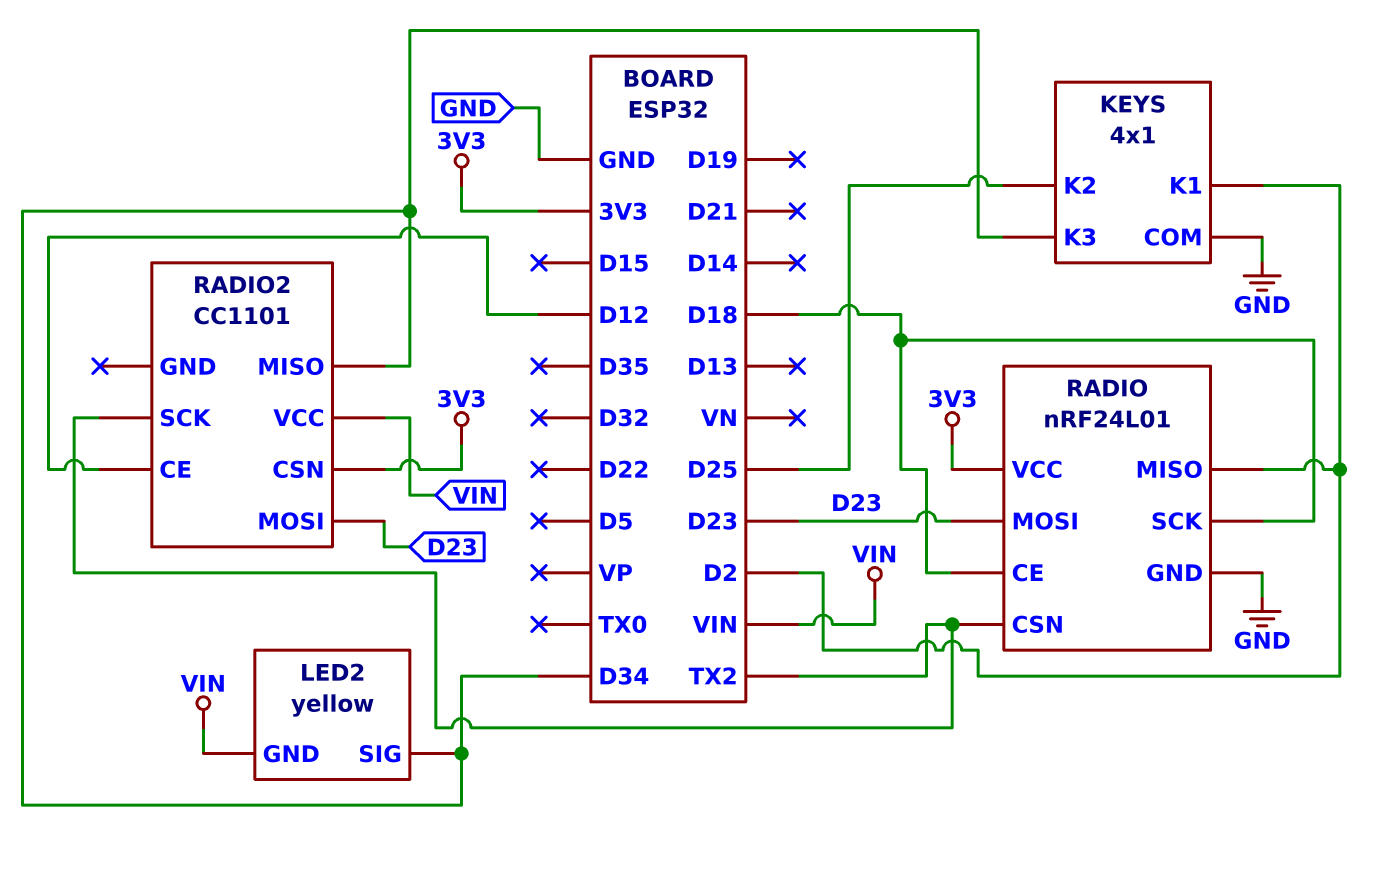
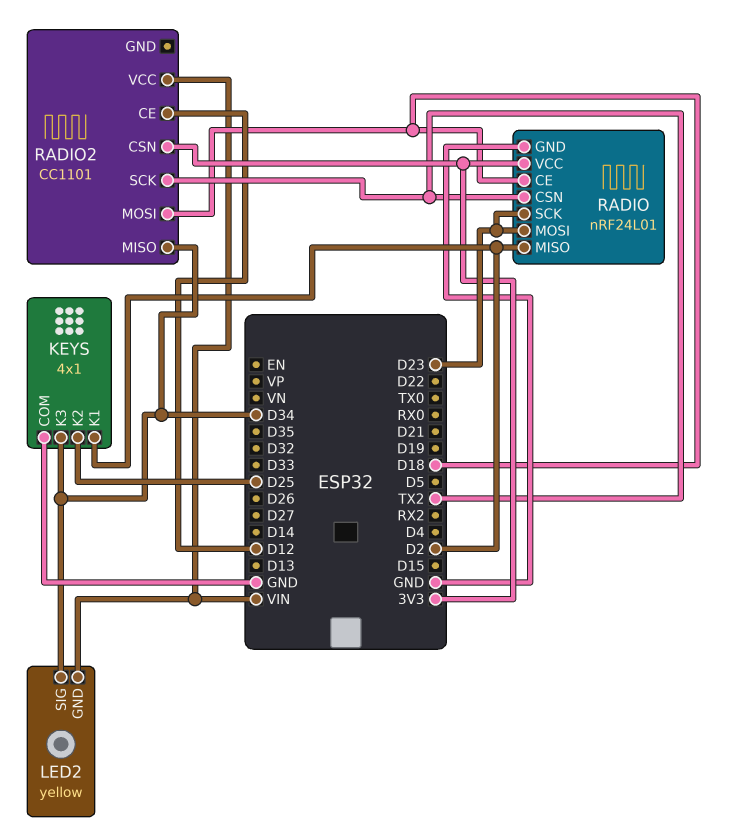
RADIO pin SCK: D18 -> D23
RADIO2 pin MOSI: D23 -> D18

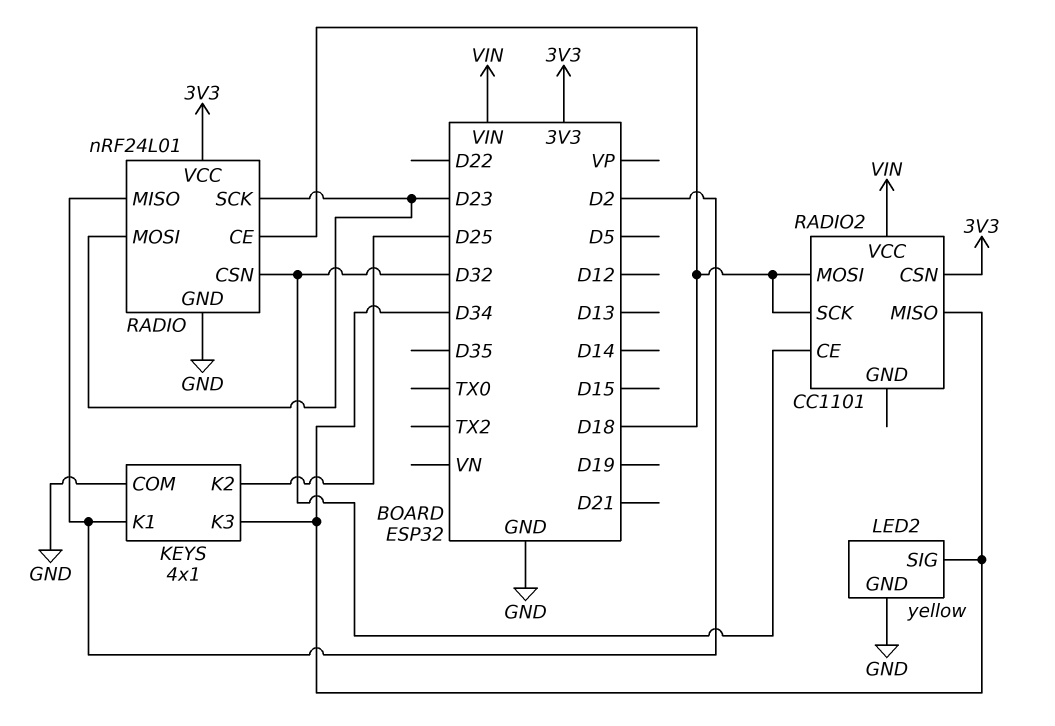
LED2 pin GND: VIN -> GND
RADIO pin CSN: TX2 -> D32
RADIO2 pin CE: D12 -> D32
RADIO2 pin SCK: TX2 -> D18

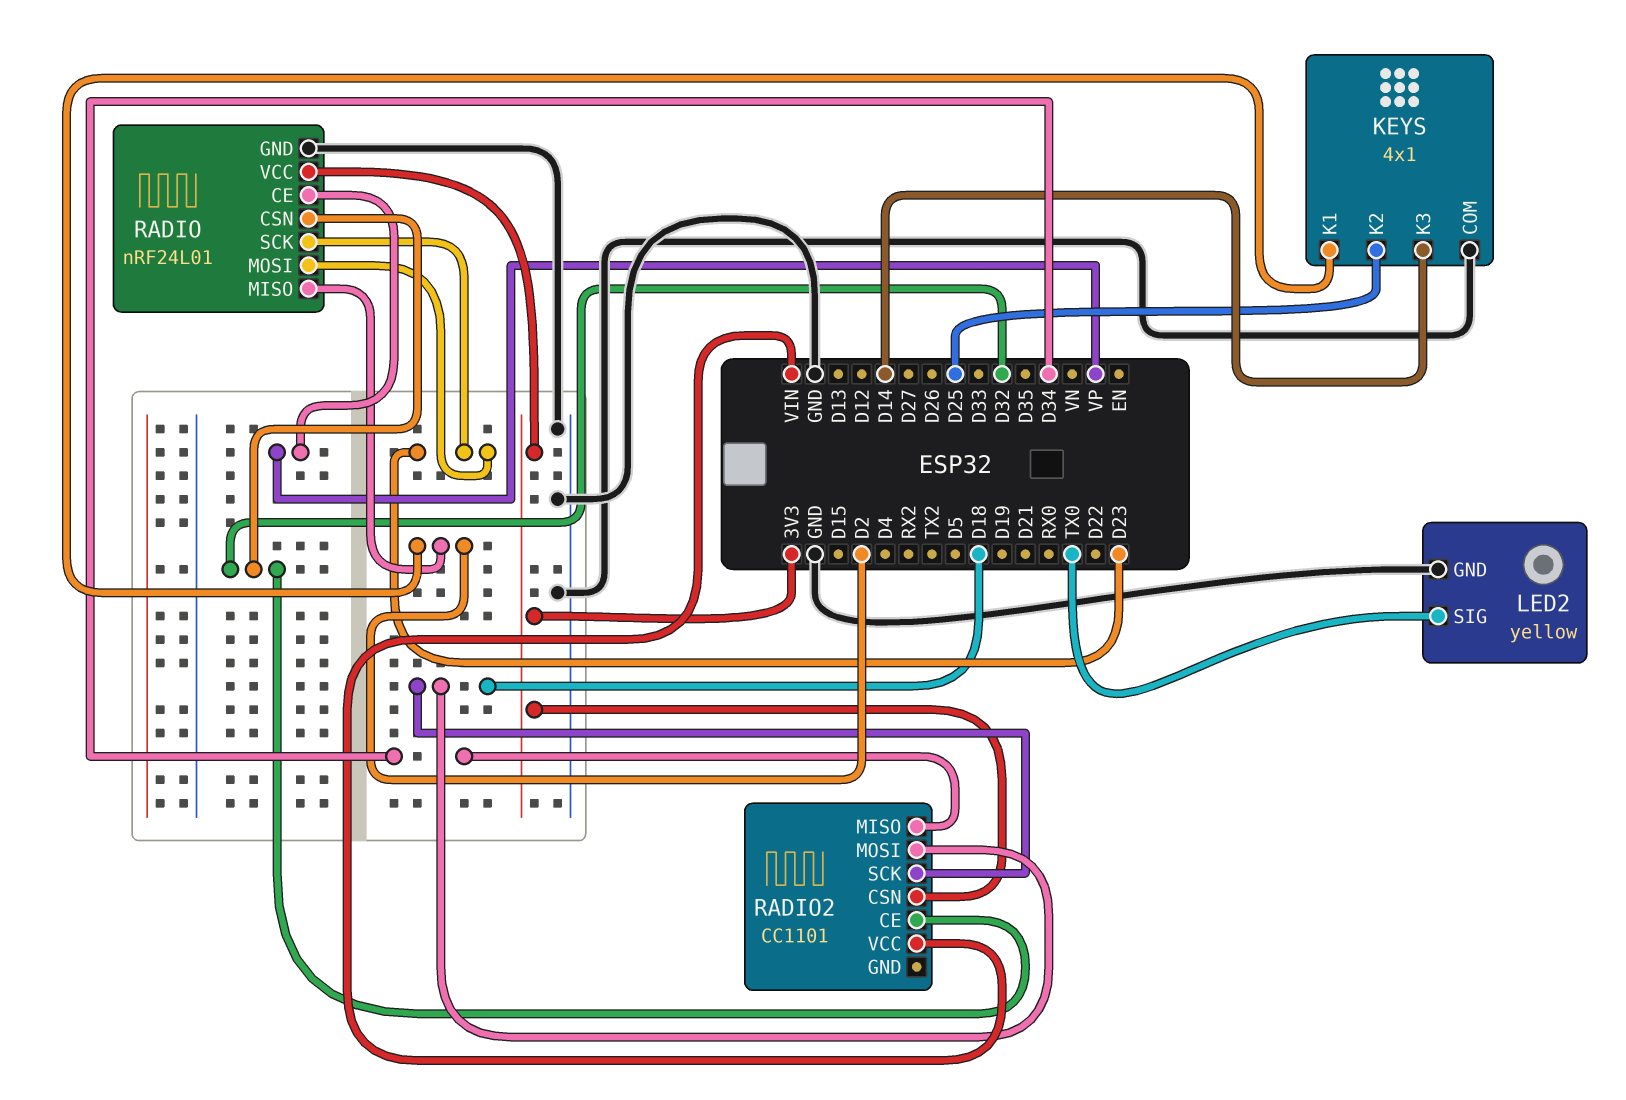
KEYS pin K3: D34 -> D14
LED2 pin SIG: D34 -> TX0
RADIO pin CE: D18 -> VP

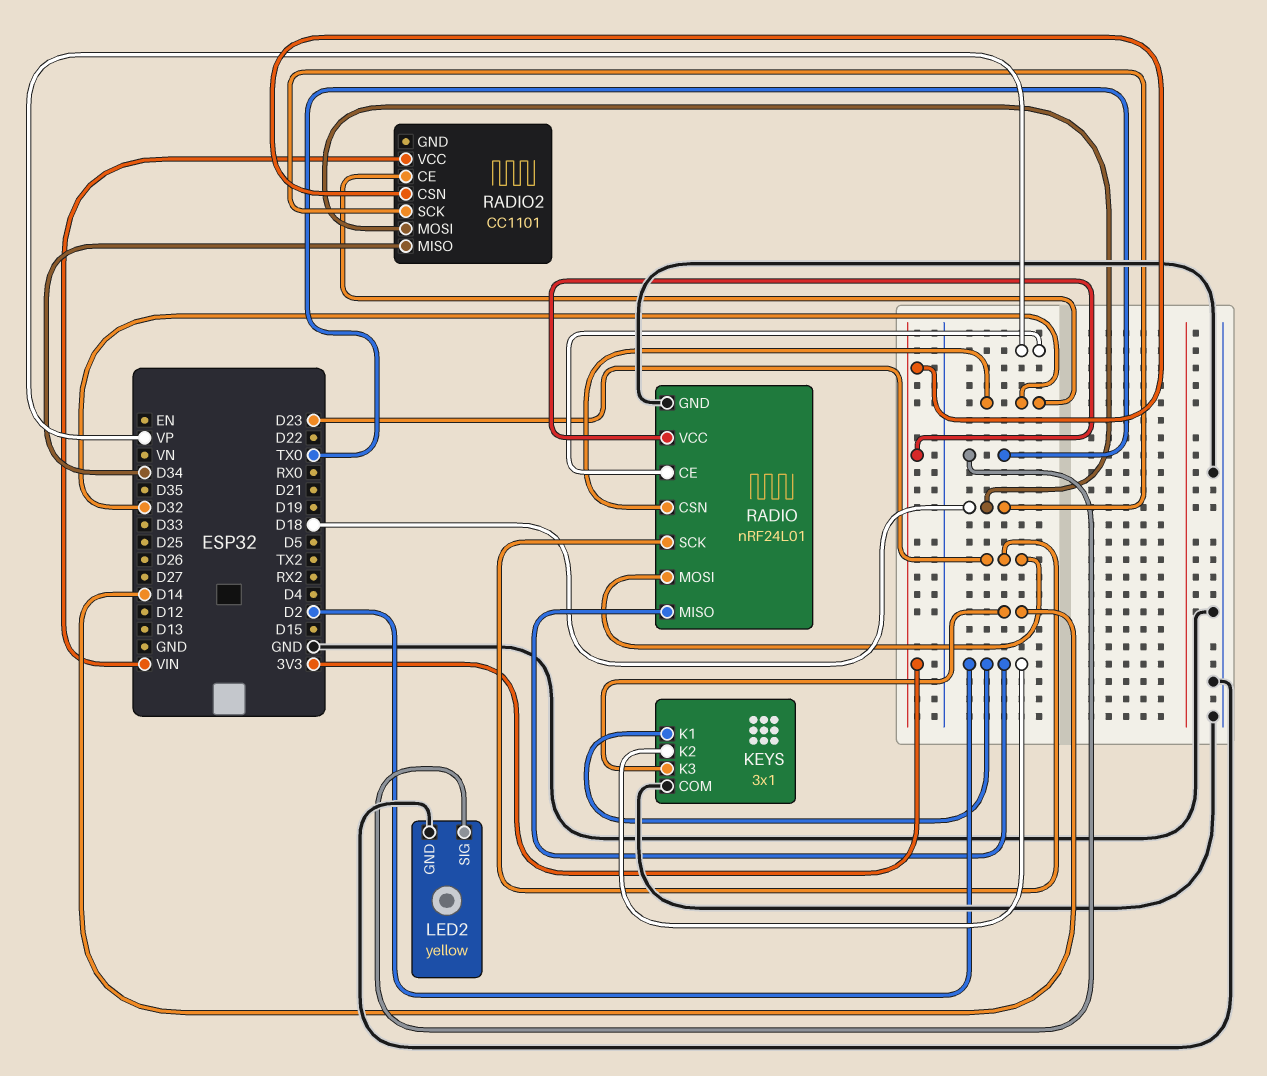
KEYS: 4x1 -> 3x1
KEYS pin K2: D25 -> D2

